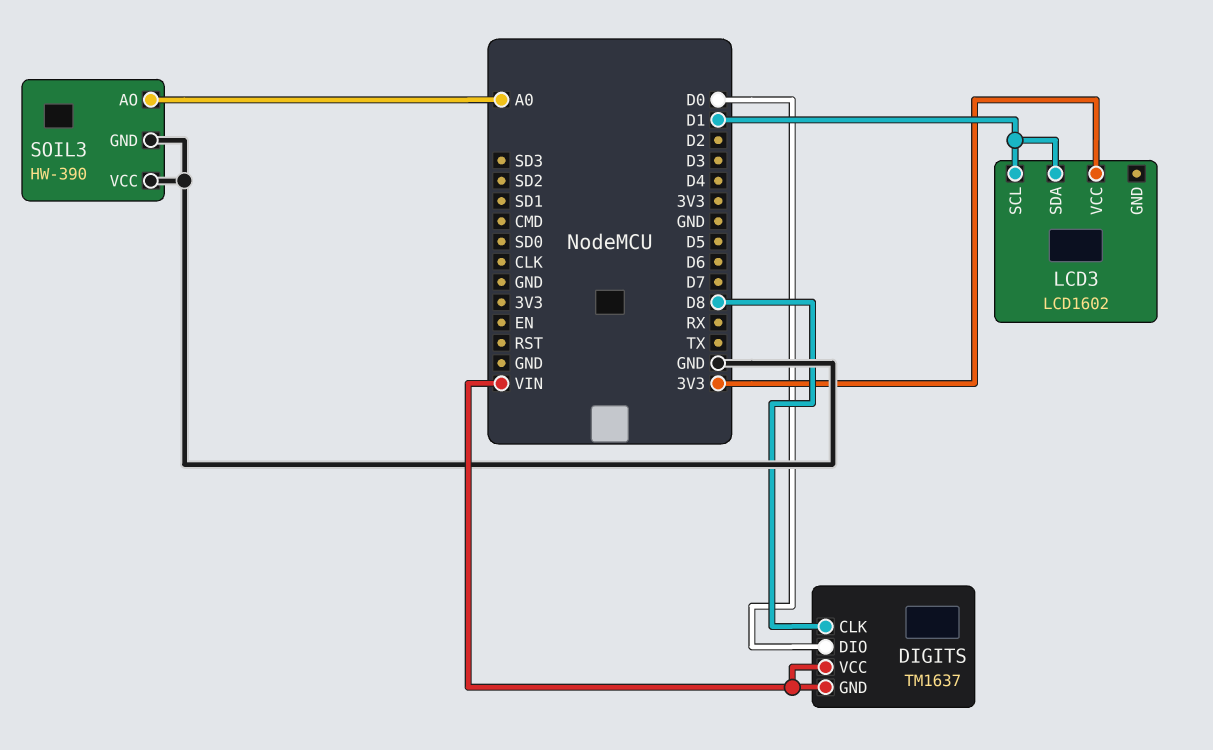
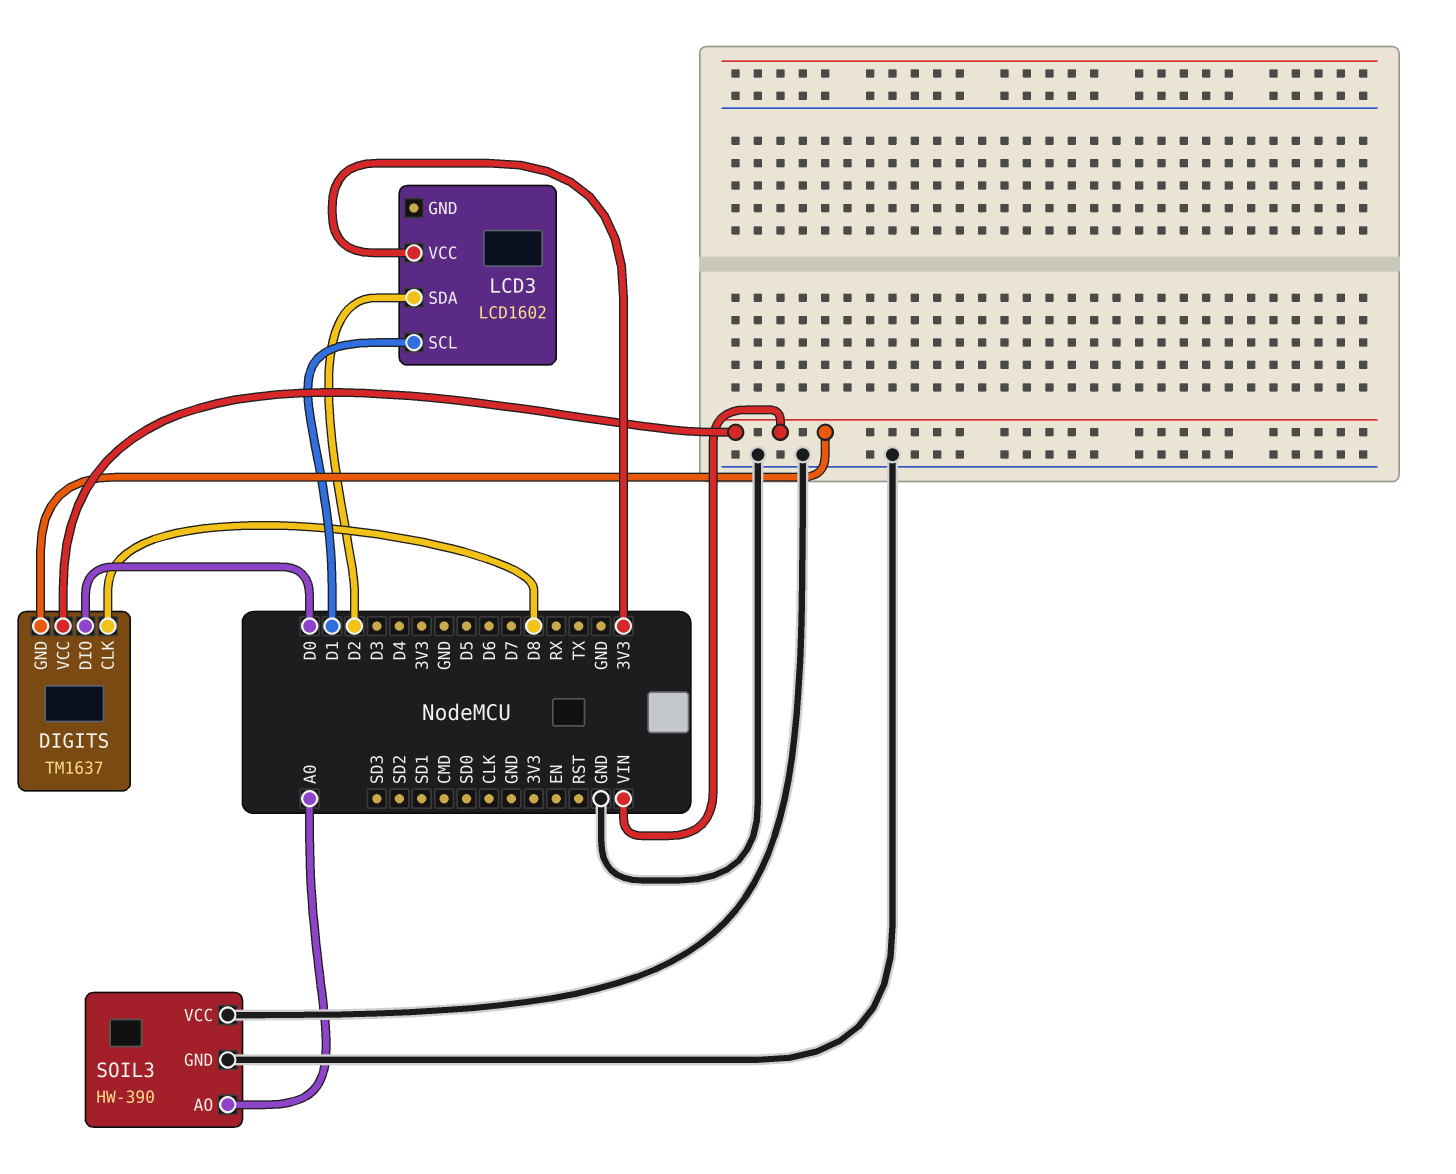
LCD3 pin SDA: D1 -> D2

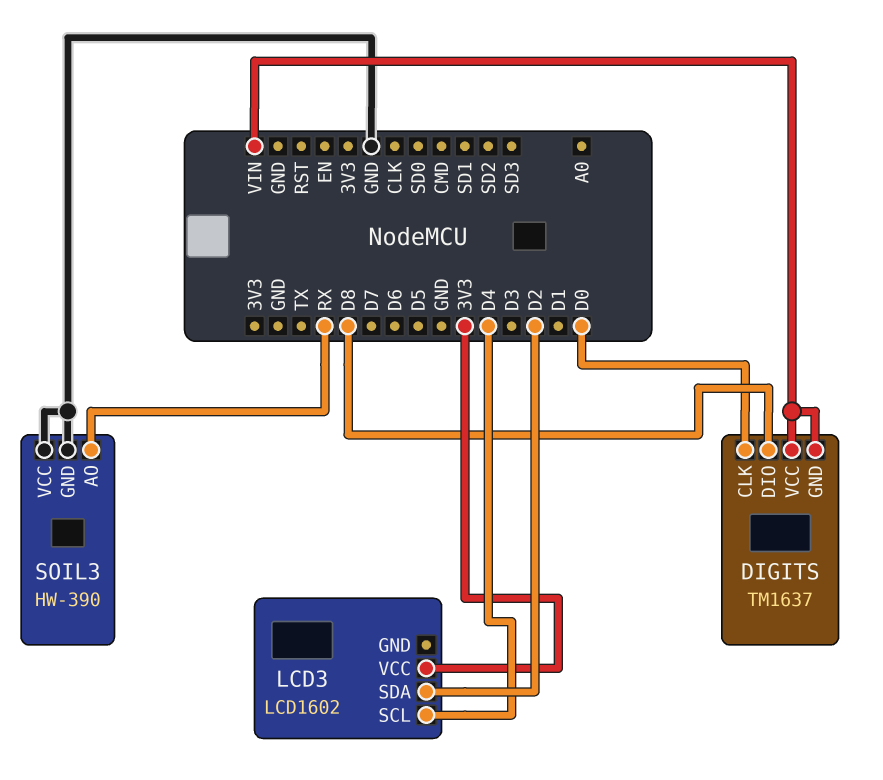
DIGITS pin CLK: D8 -> D0
DIGITS pin DIO: D0 -> D8
LCD3 pin SCL: D1 -> D4
SOIL3 pin AO: A0 -> RX

